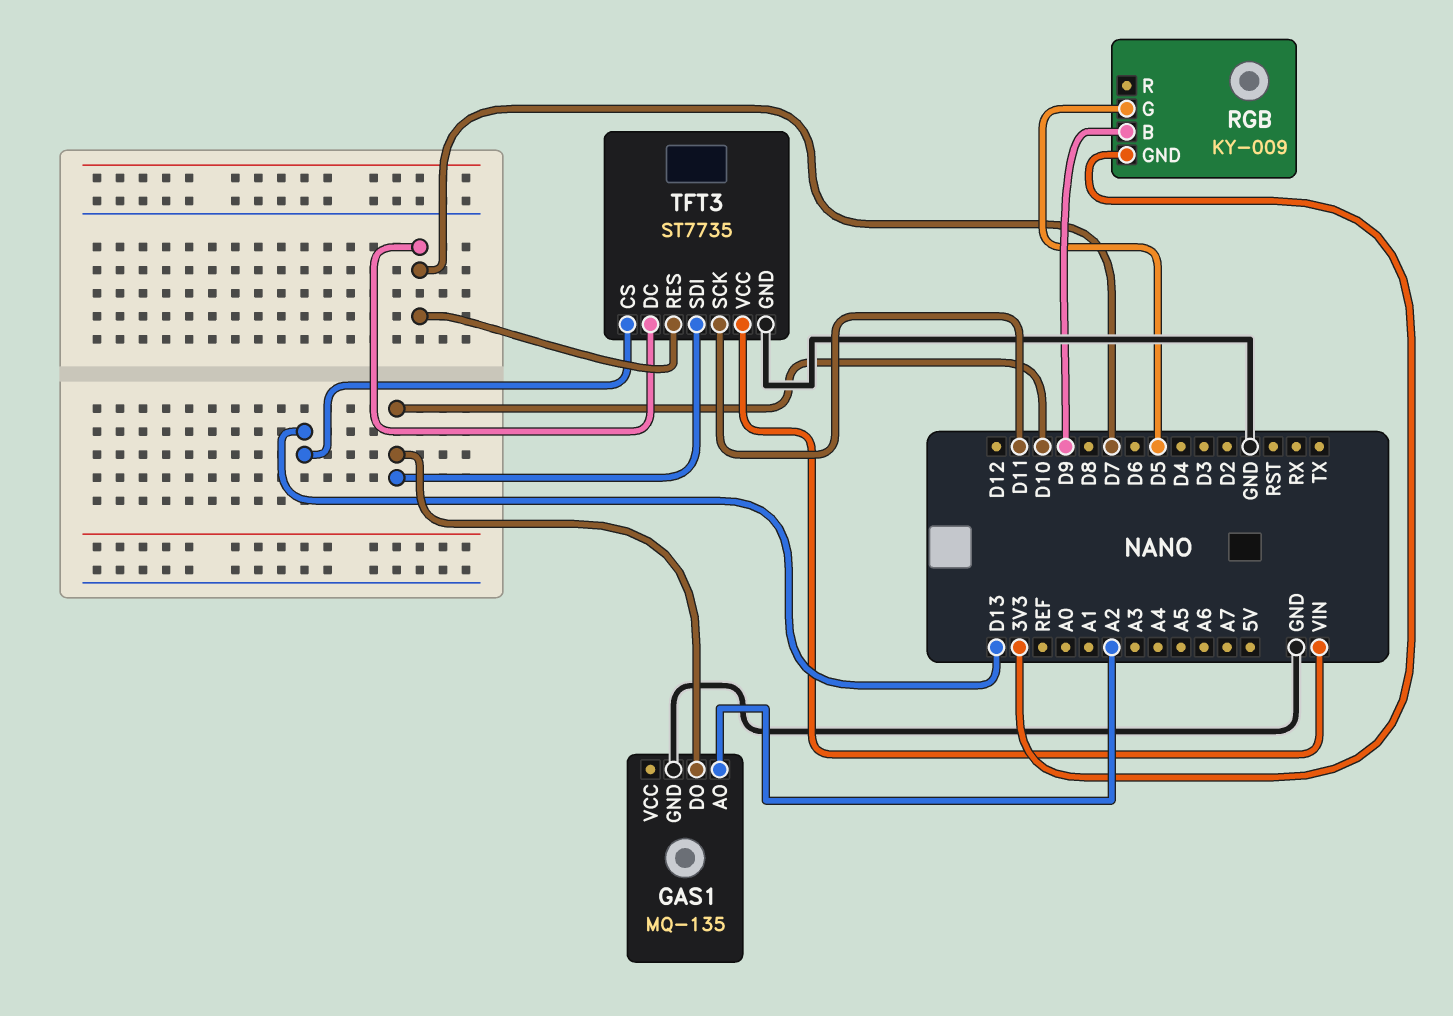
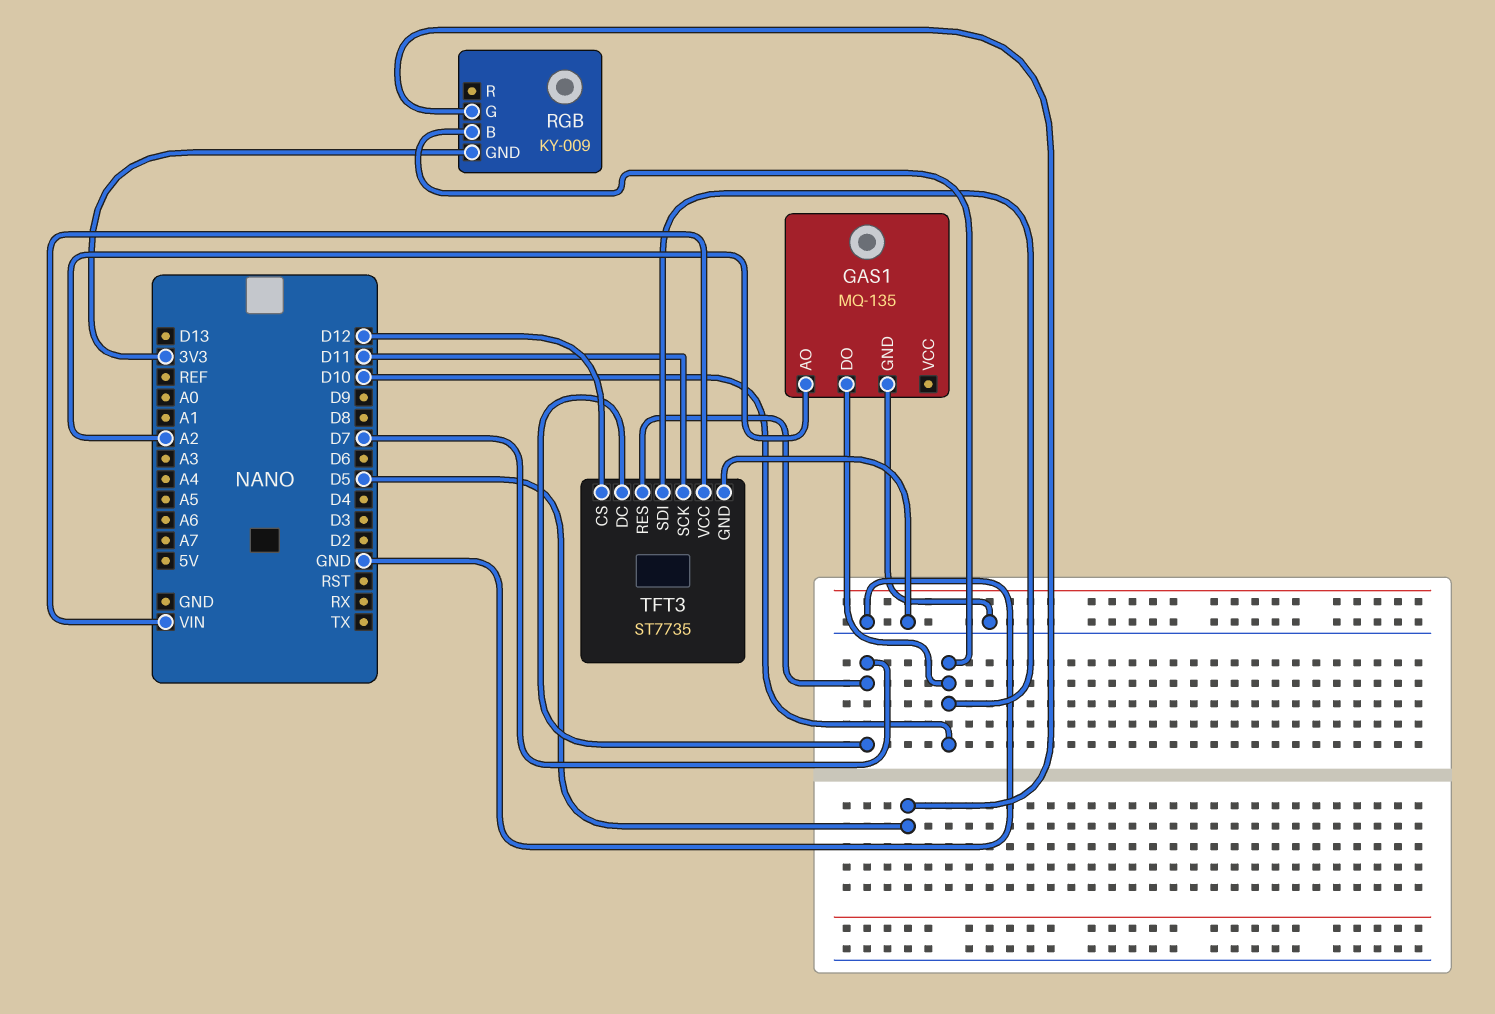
RGB pin B: D9 -> D10
TFT3 pin CS: D13 -> D12

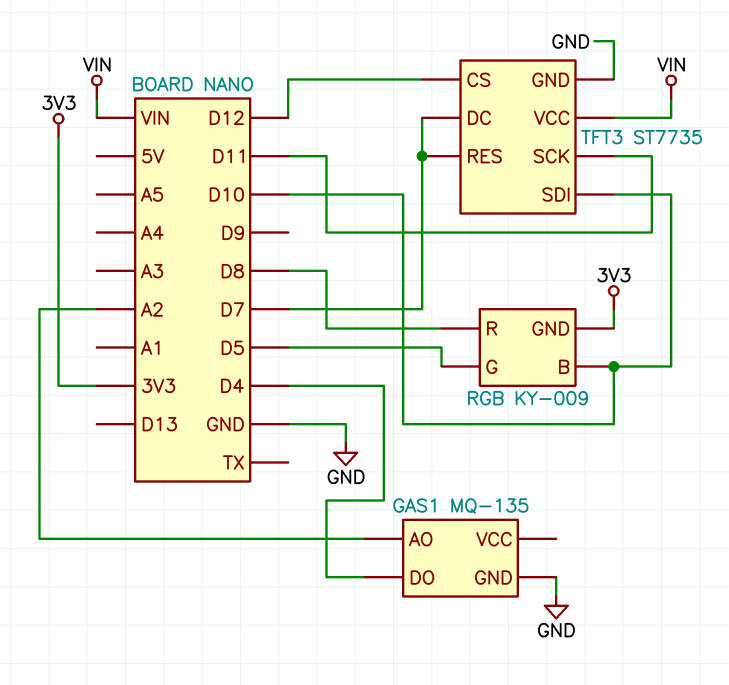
GAS1 pin DO: D10 -> D4
RGB pin R: none -> D8

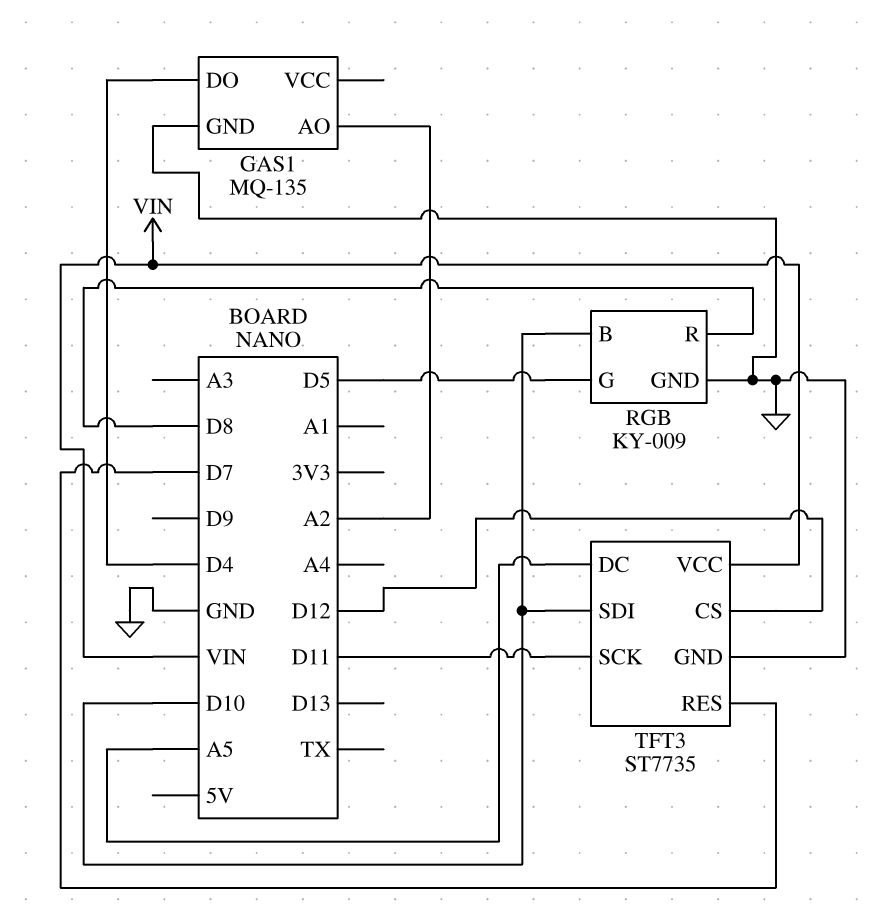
RGB pin GND: 3V3 -> GND
TFT3 pin DC: D7 -> A5

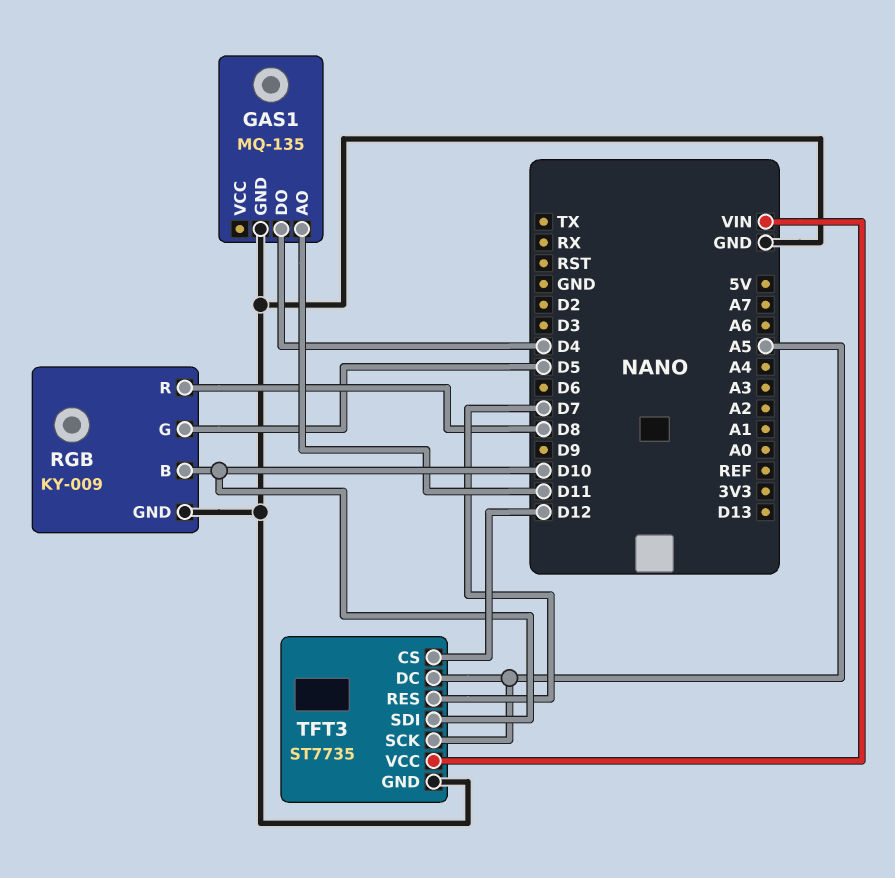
GAS1 pin AO: A2 -> D11
TFT3 pin SCK: D11 -> A5

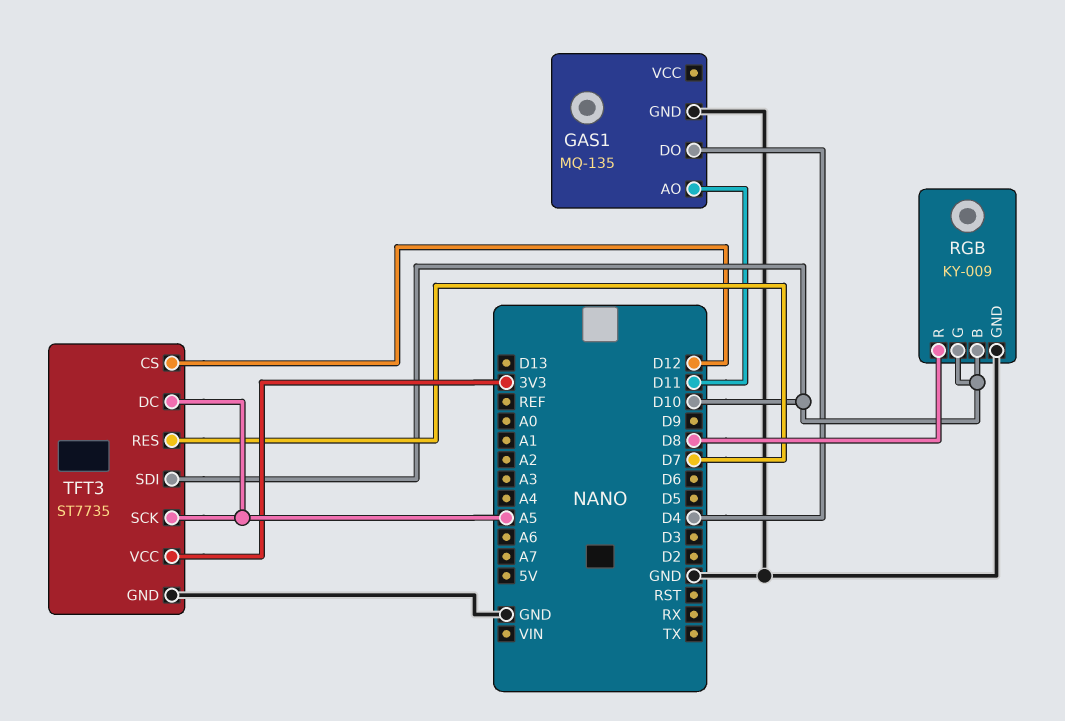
RGB pin G: D5 -> D10
TFT3 pin VCC: VIN -> 3V3

